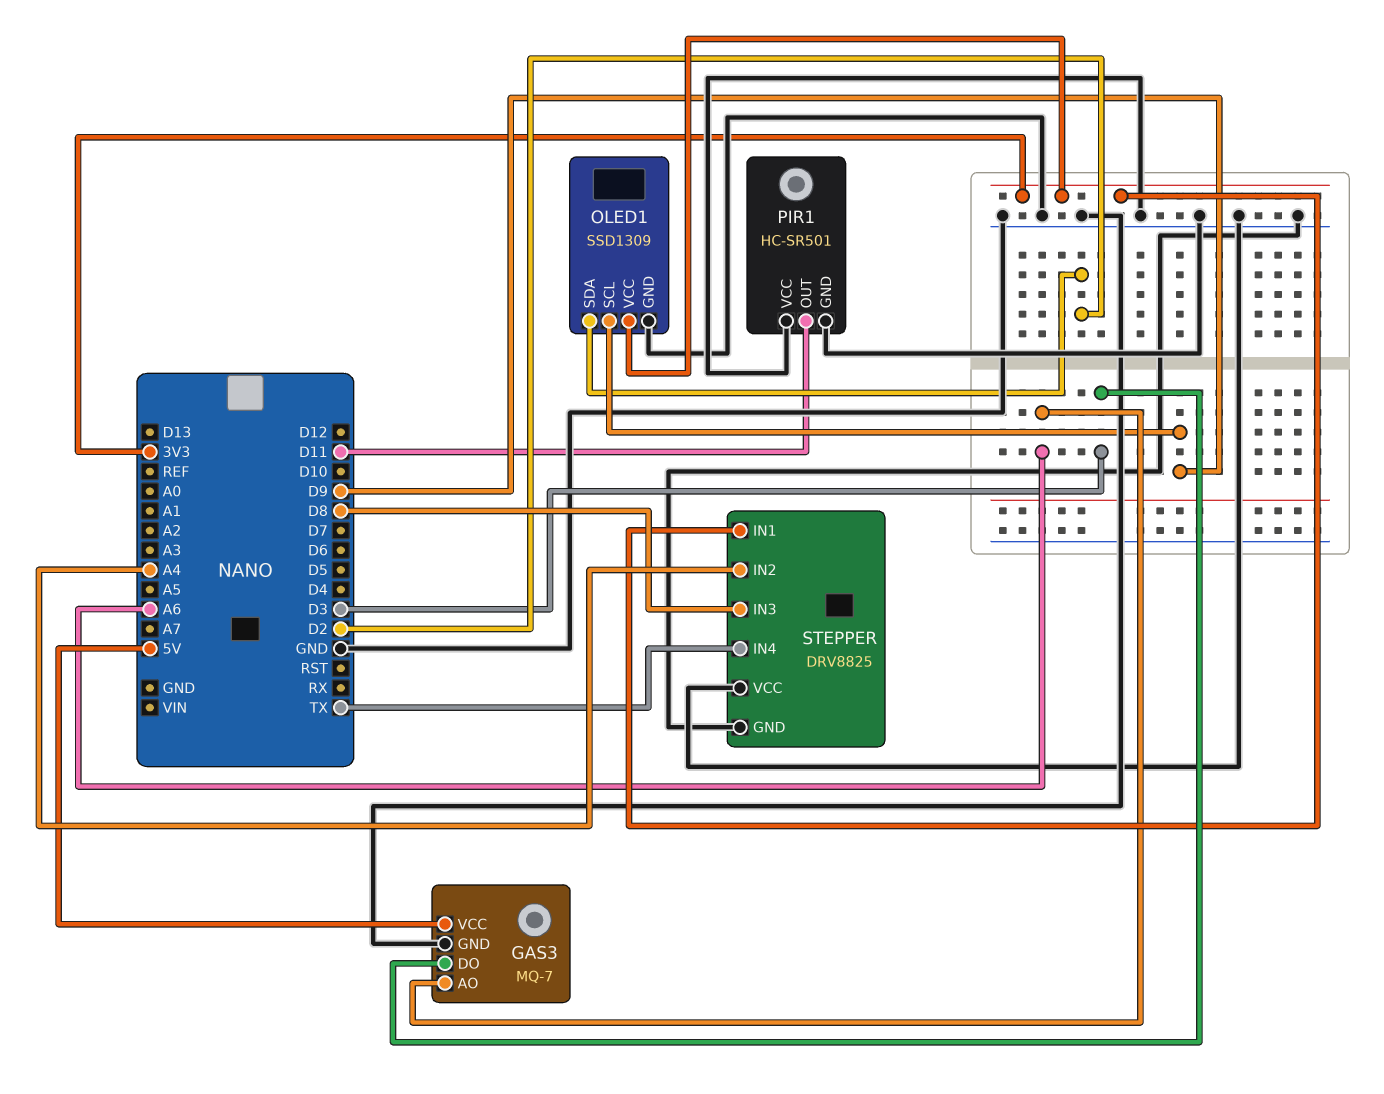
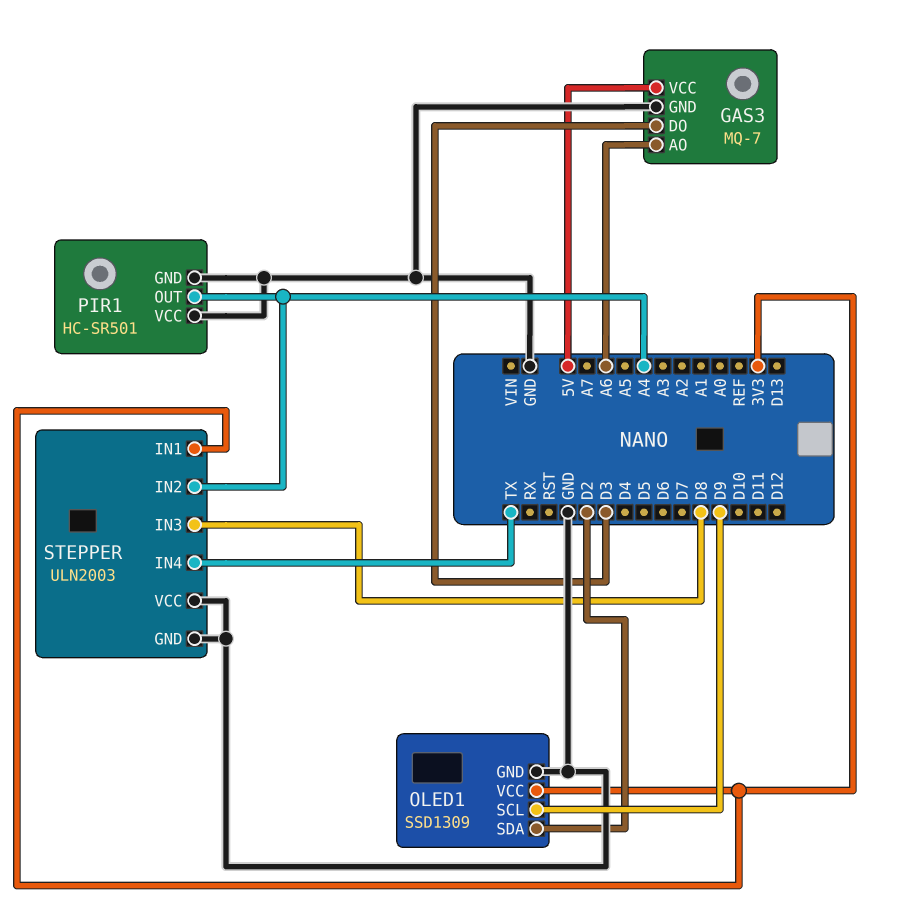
PIR1 pin OUT: D11 -> A4
STEPPER: DRV8825 -> ULN2003

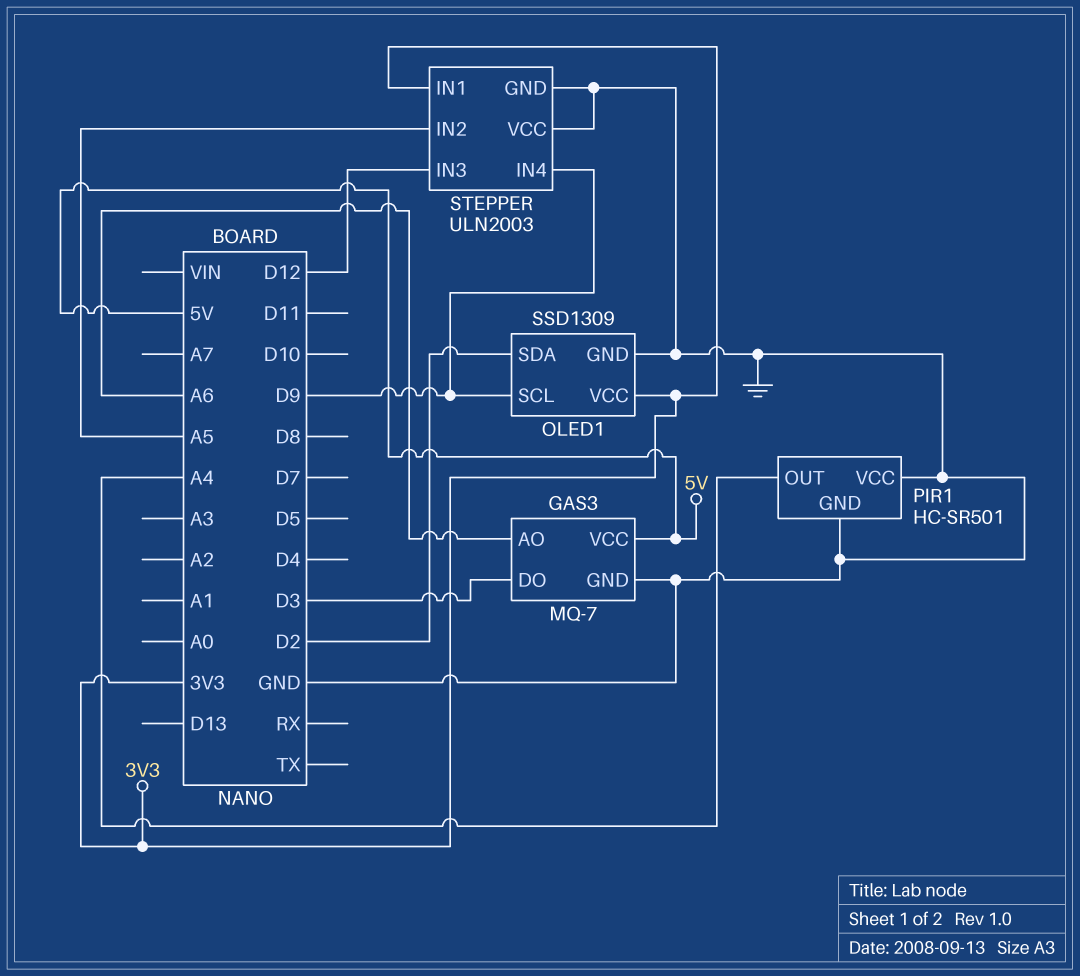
STEPPER pin IN2: A4 -> A5
STEPPER pin IN3: D8 -> D12
STEPPER pin IN4: TX -> D9

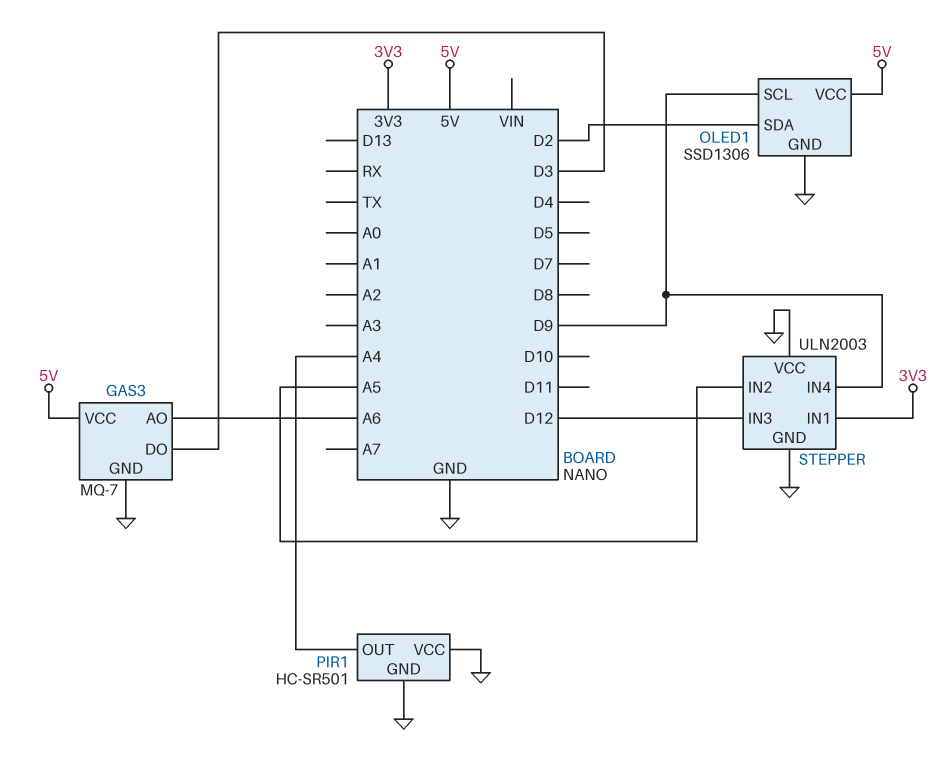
OLED1: SSD1309 -> SSD1306
OLED1 pin VCC: 3V3 -> 5V

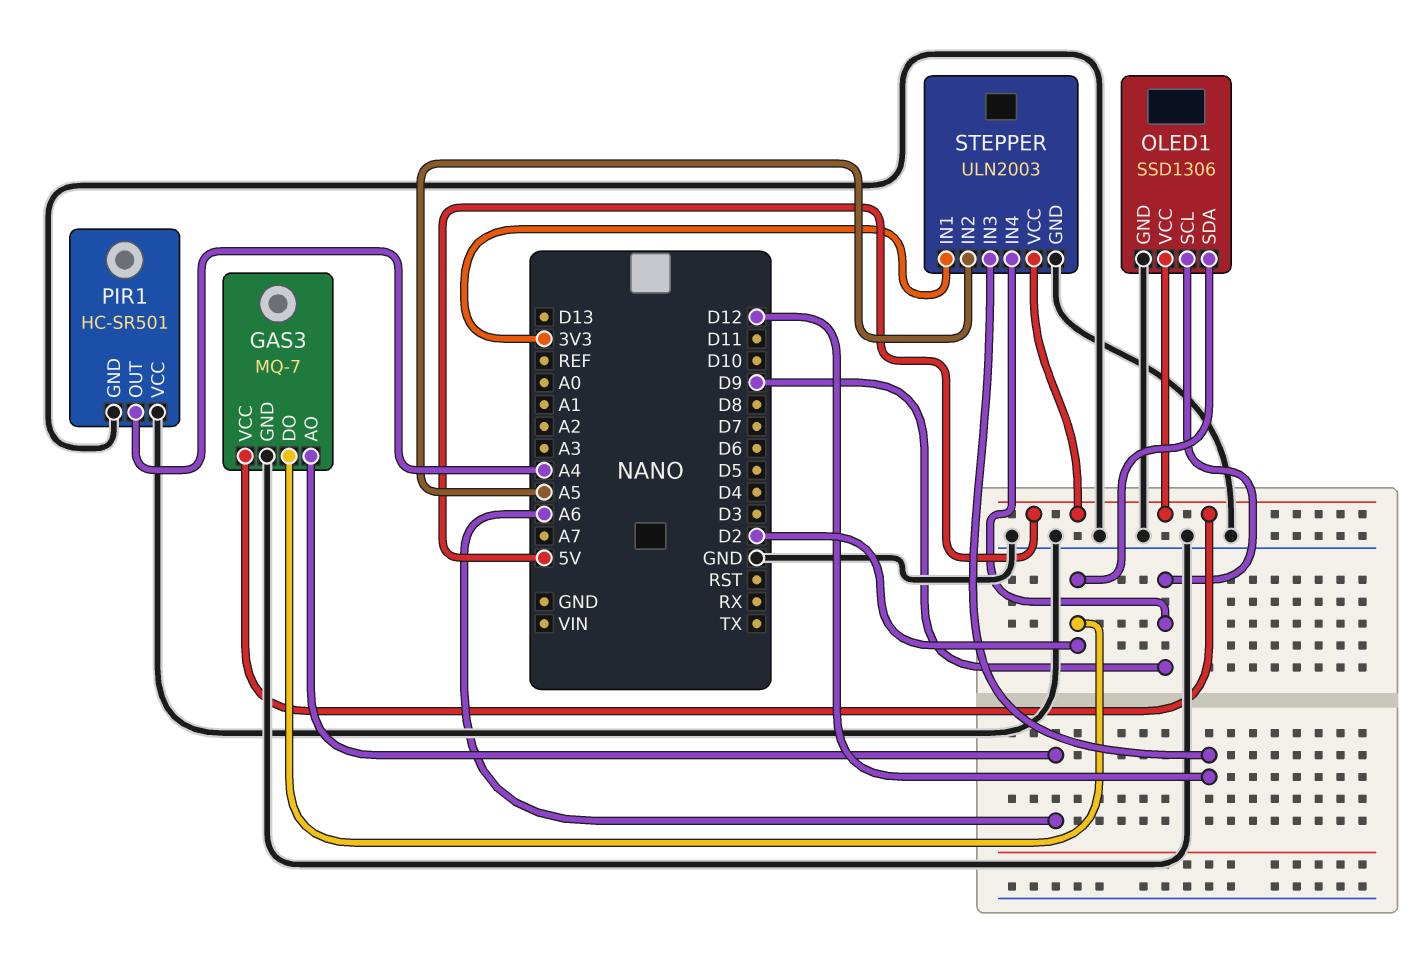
GAS3 pin DO: D3 -> D2
STEPPER pin VCC: GND -> 5V

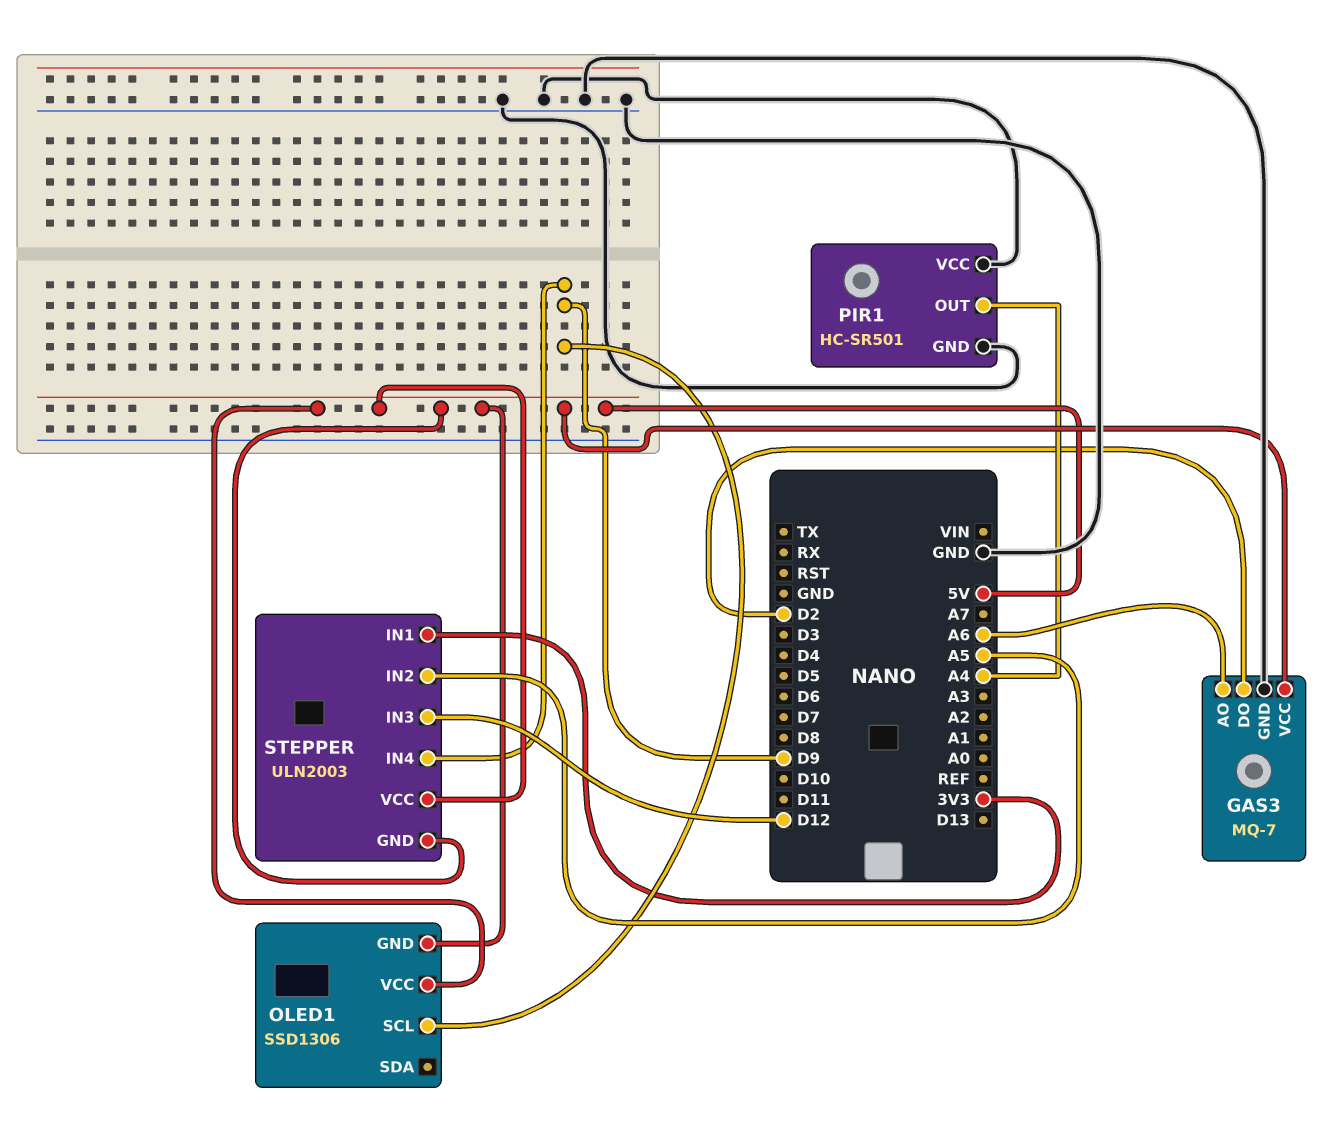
OLED1 pin GND: GND -> 5V
OLED1 pin SDA: D2 -> none
STEPPER pin GND: GND -> 5V

